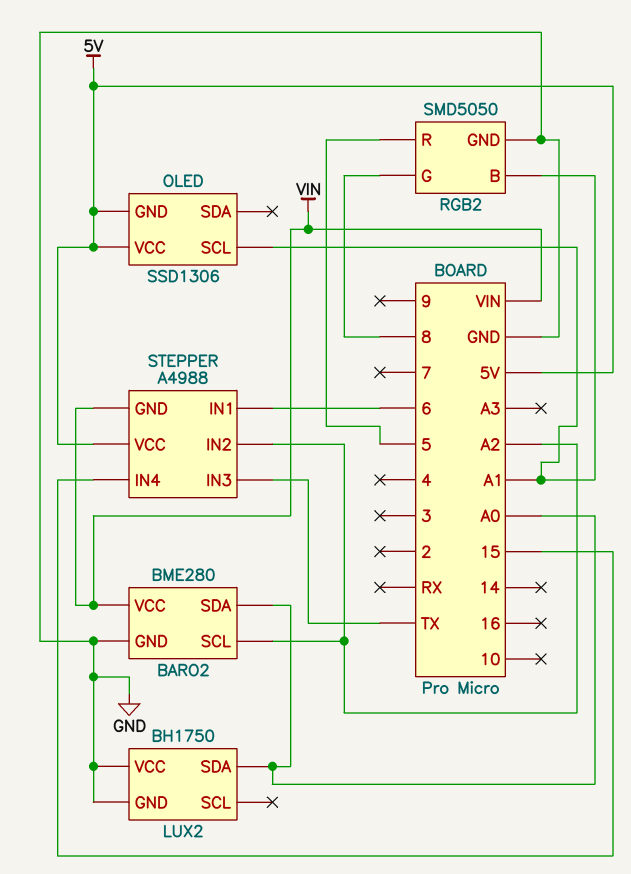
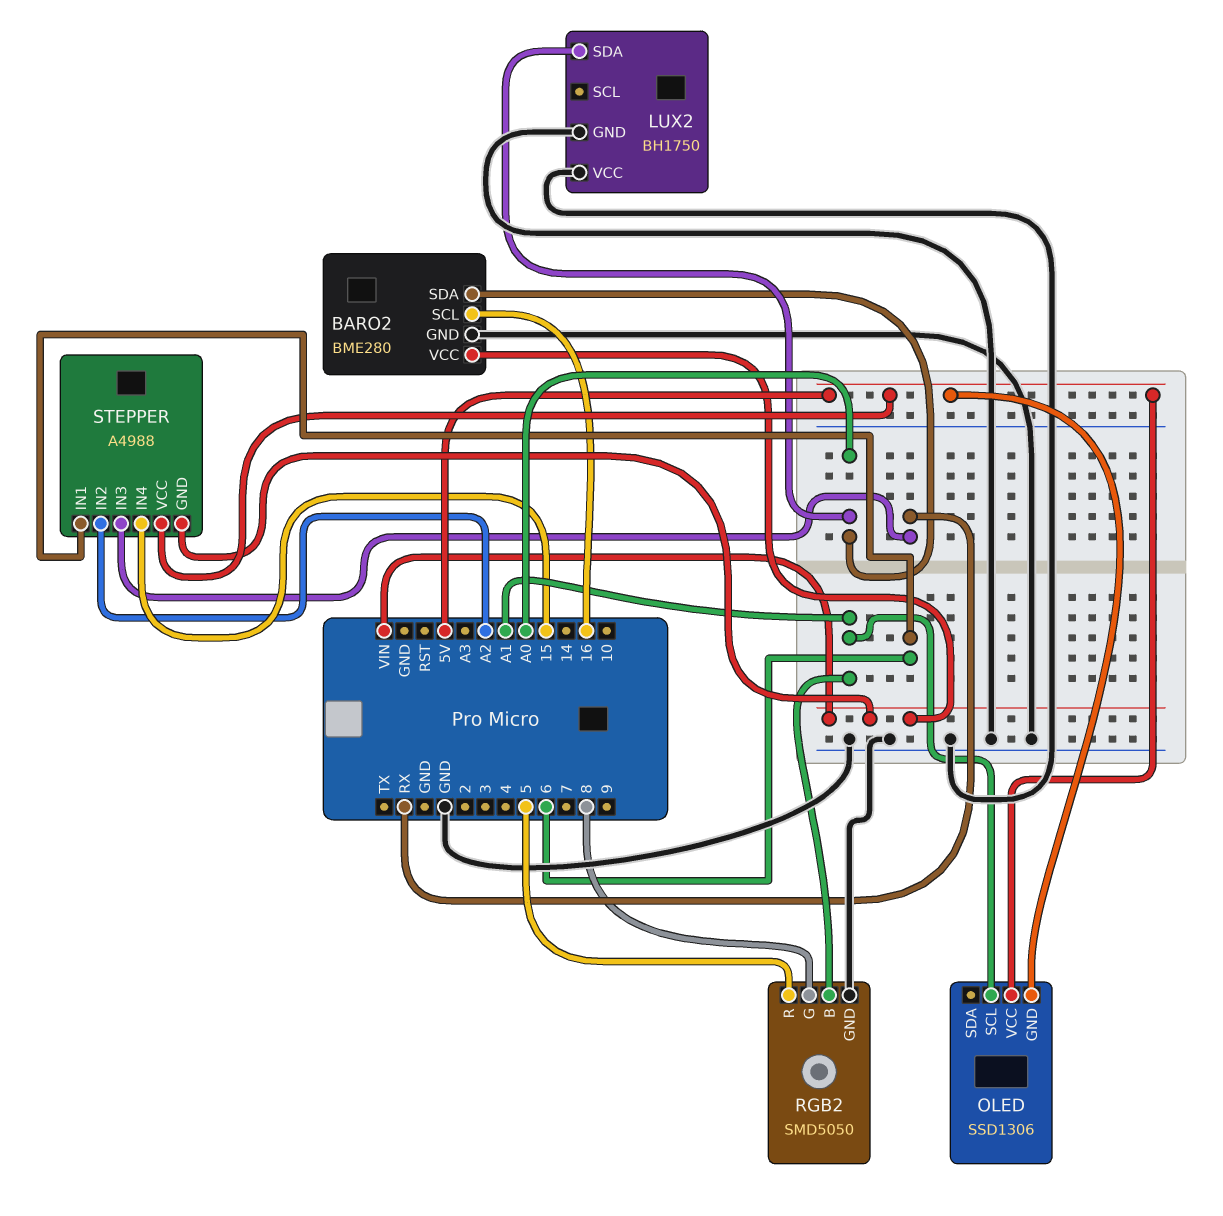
BARO2 pin SCL: A2 -> 16
STEPPER pin IN3: TX -> RX

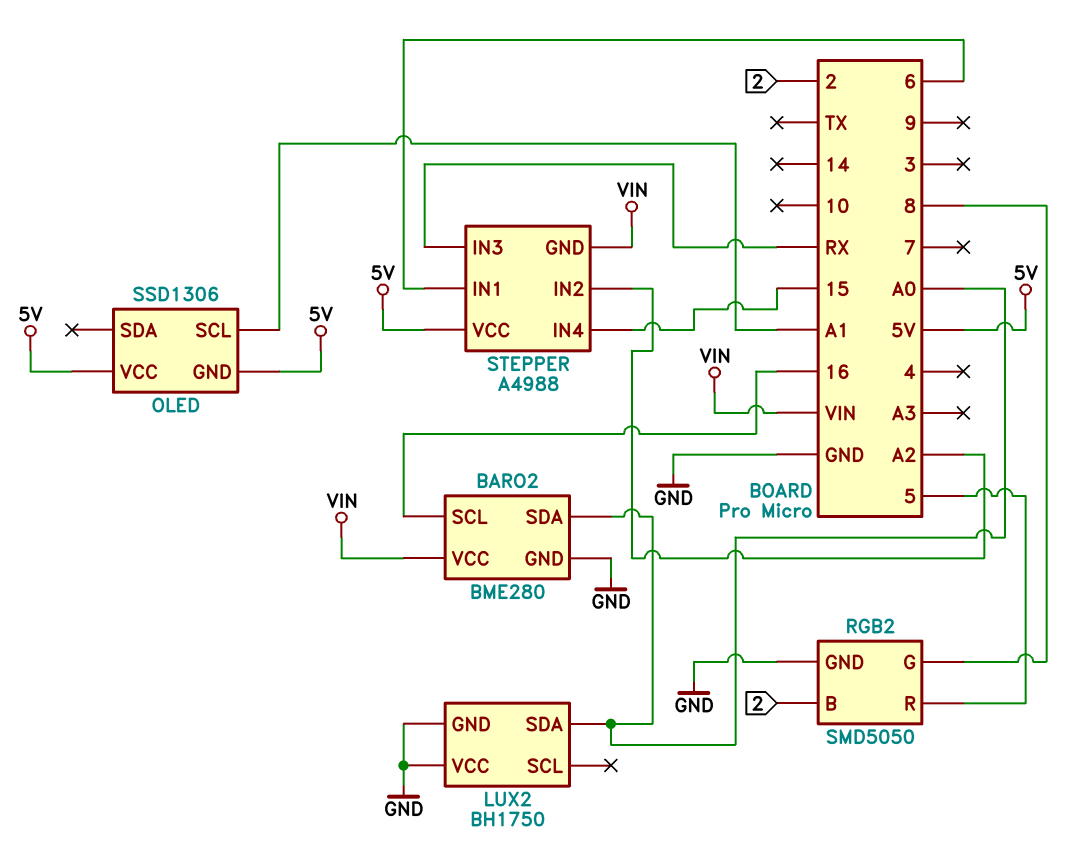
RGB2 pin B: A1 -> 2

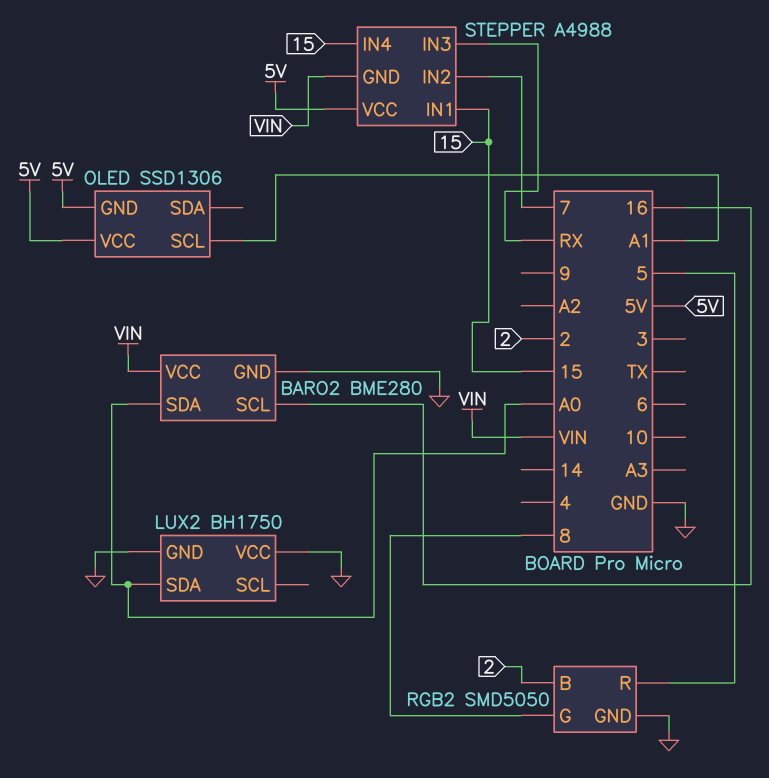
STEPPER pin IN1: 6 -> 15
STEPPER pin IN2: A2 -> 7

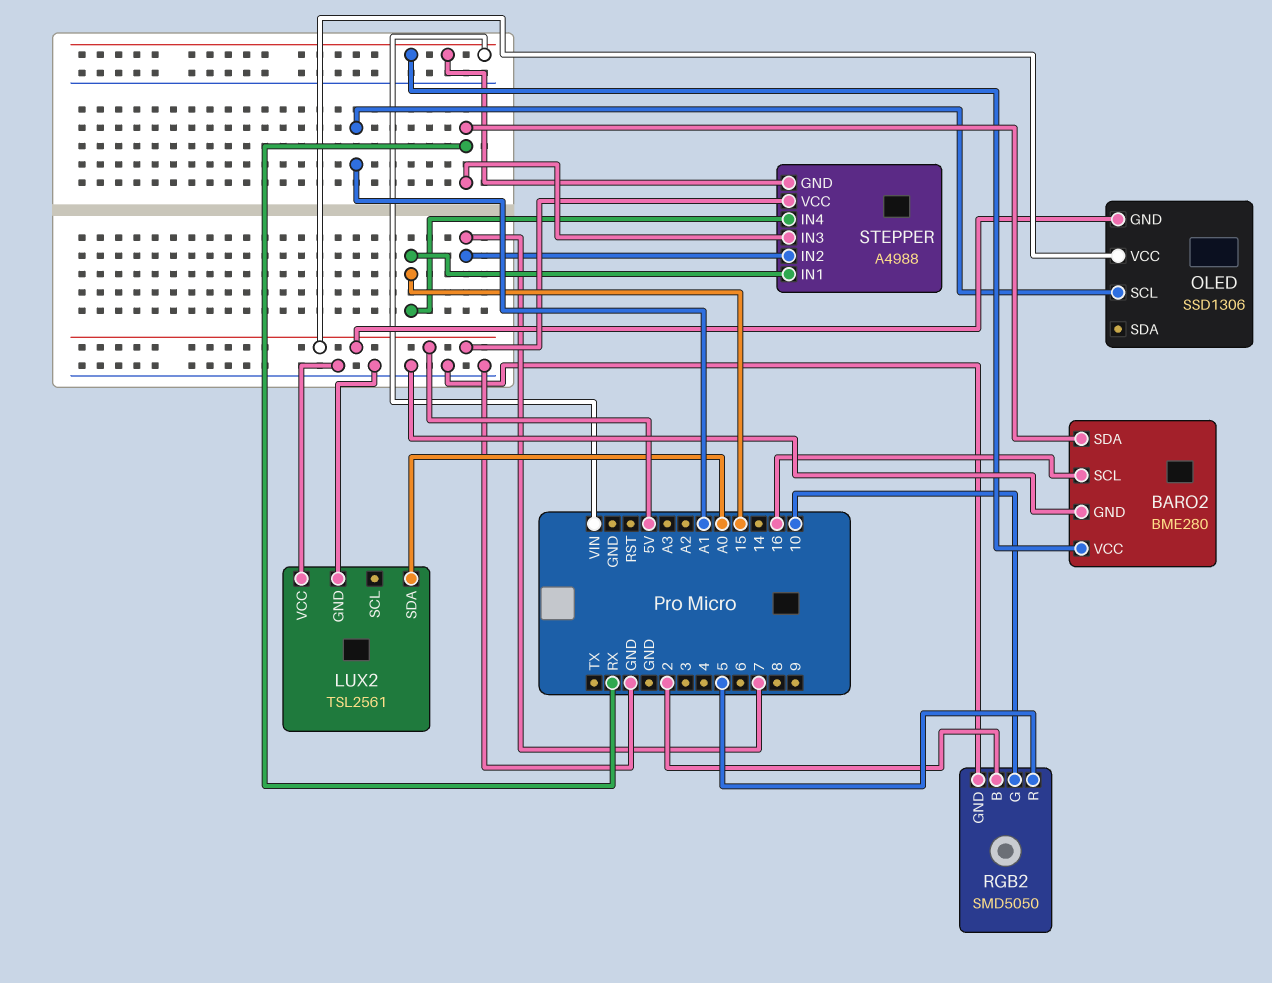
BARO2 pin SDA: A0 -> RX
LUX2: BH1750 -> TSL2561
RGB2 pin G: 8 -> 10

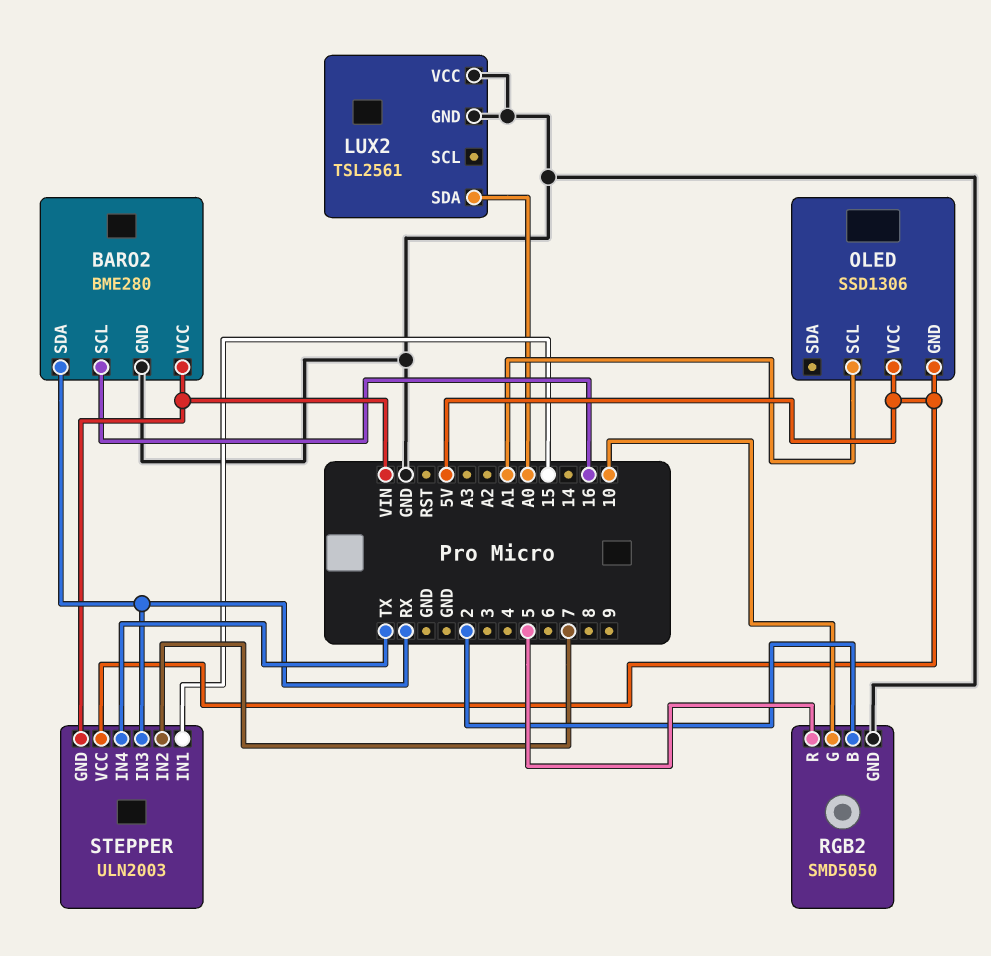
STEPPER: A4988 -> ULN2003
STEPPER pin IN4: 15 -> TX

